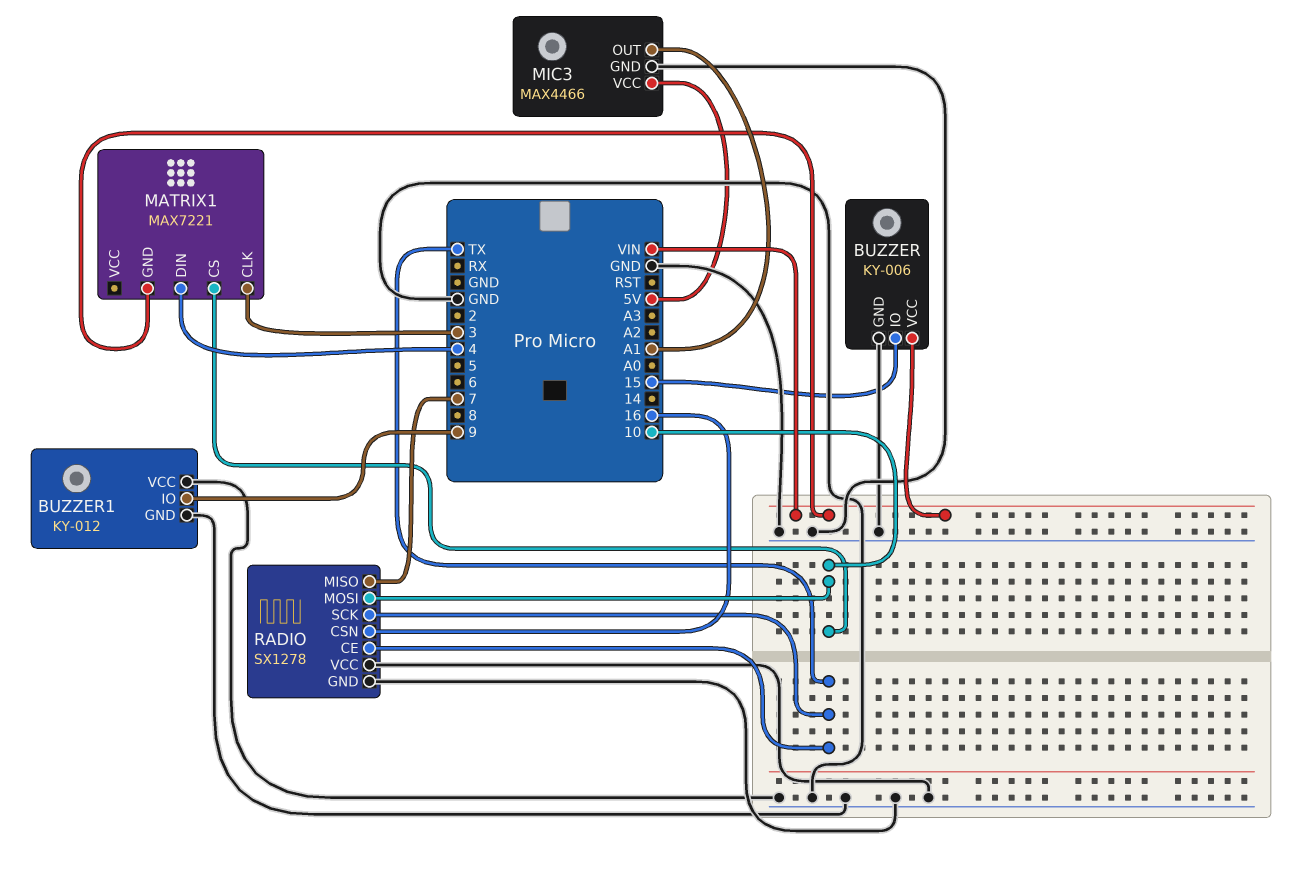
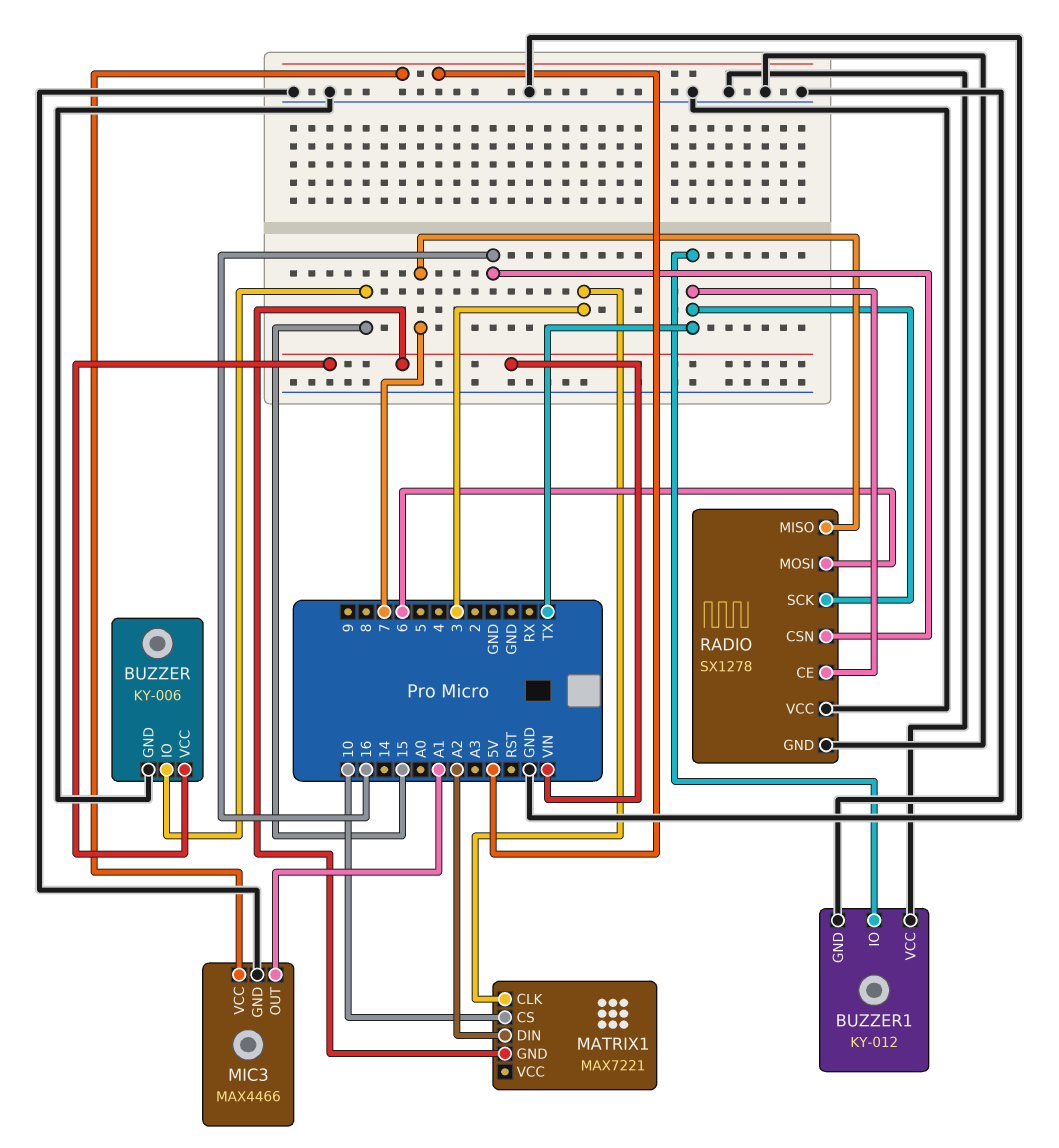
BUZZER1 pin IO: 9 -> TX
MATRIX1 pin DIN: 4 -> A2
RADIO pin MOSI: 10 -> 6

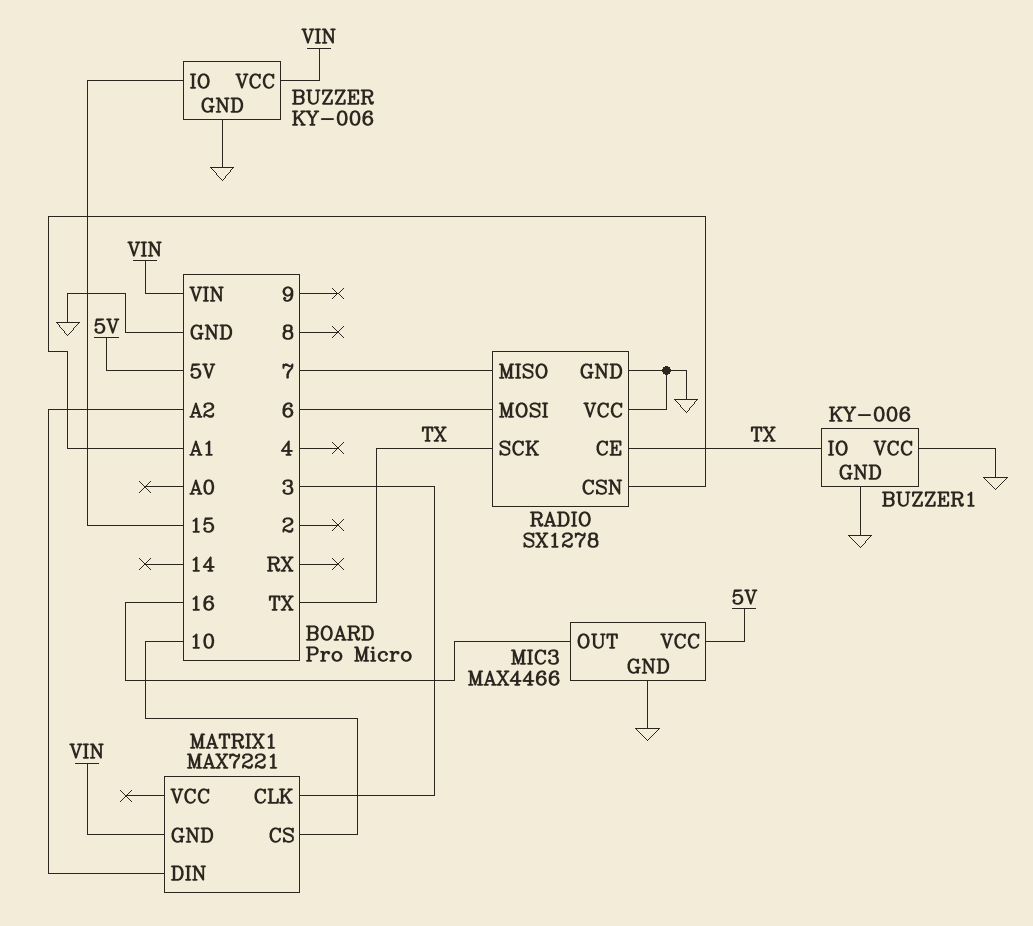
BUZZER1: KY-012 -> KY-006
MIC3 pin OUT: A1 -> 16
RADIO pin CSN: 16 -> A1

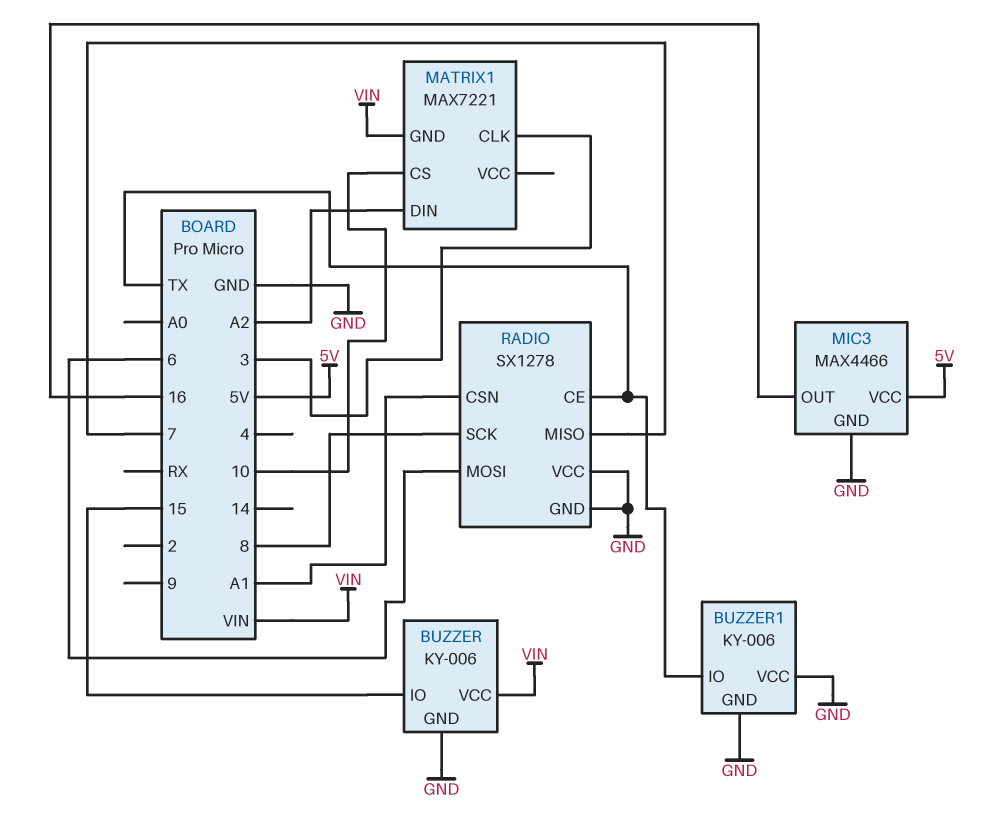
RADIO pin SCK: TX -> 8

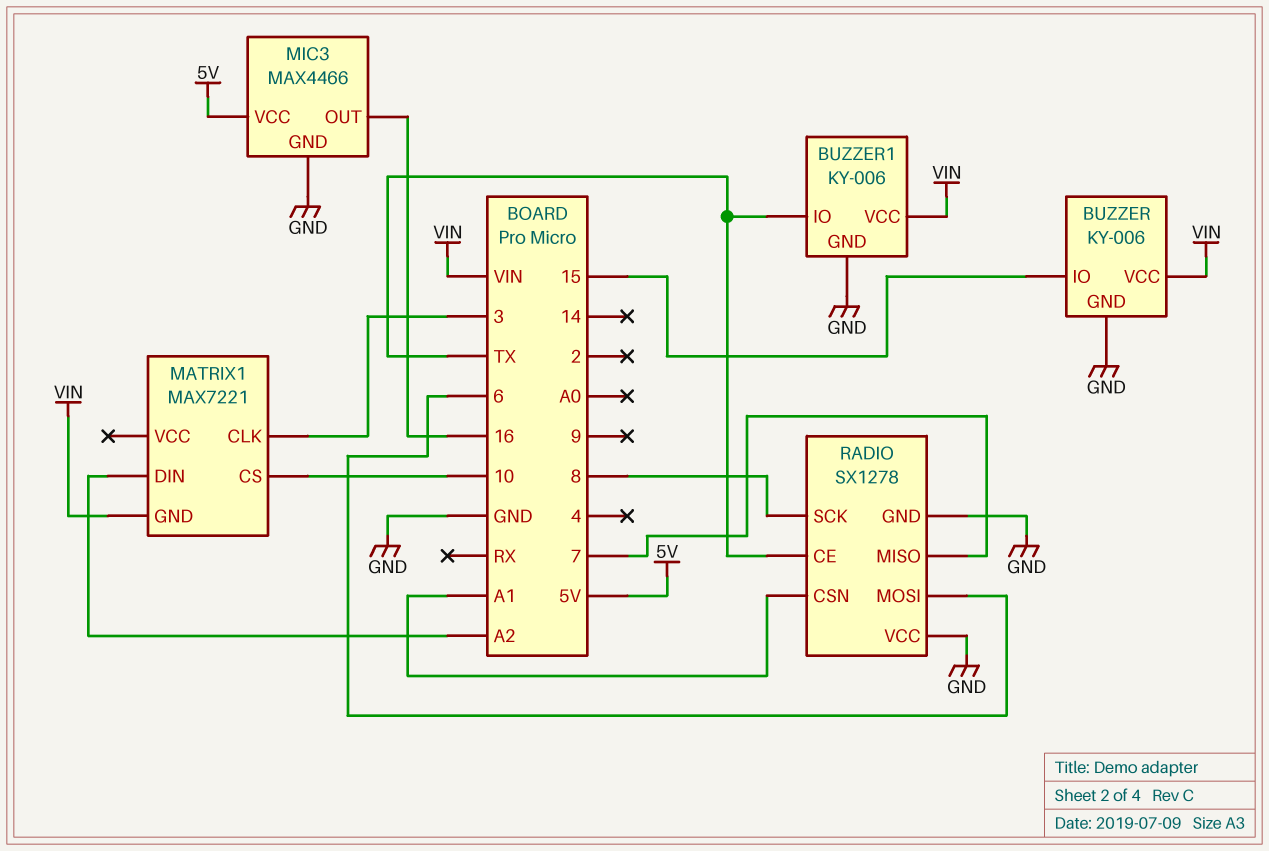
BUZZER1 pin VCC: GND -> VIN

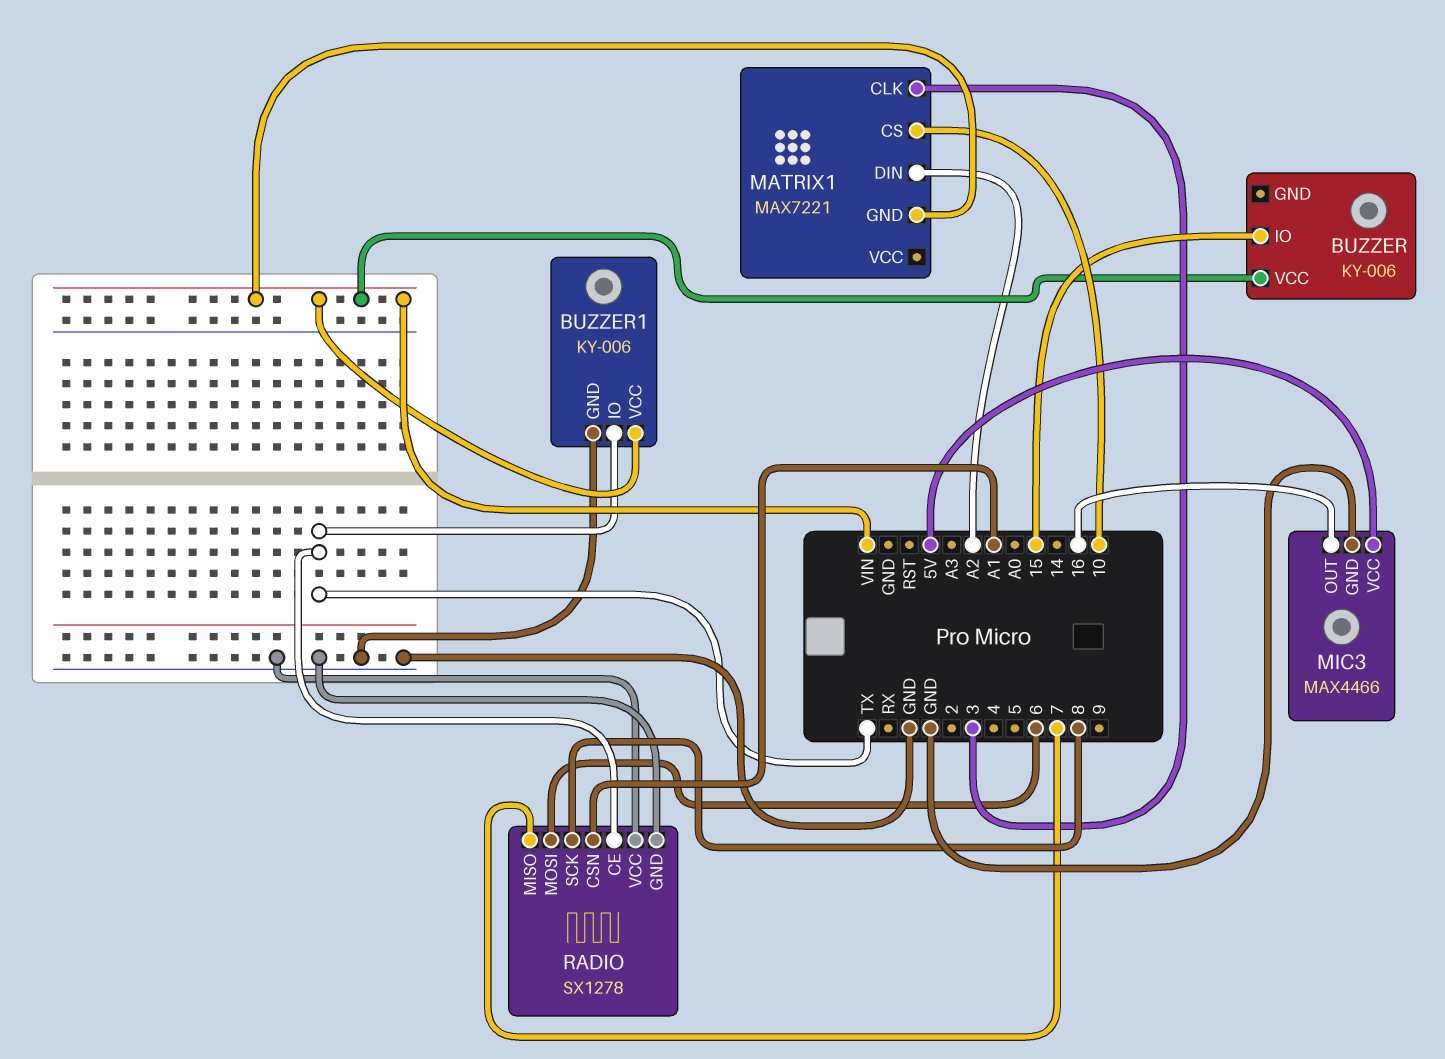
BUZZER pin GND: GND -> none

